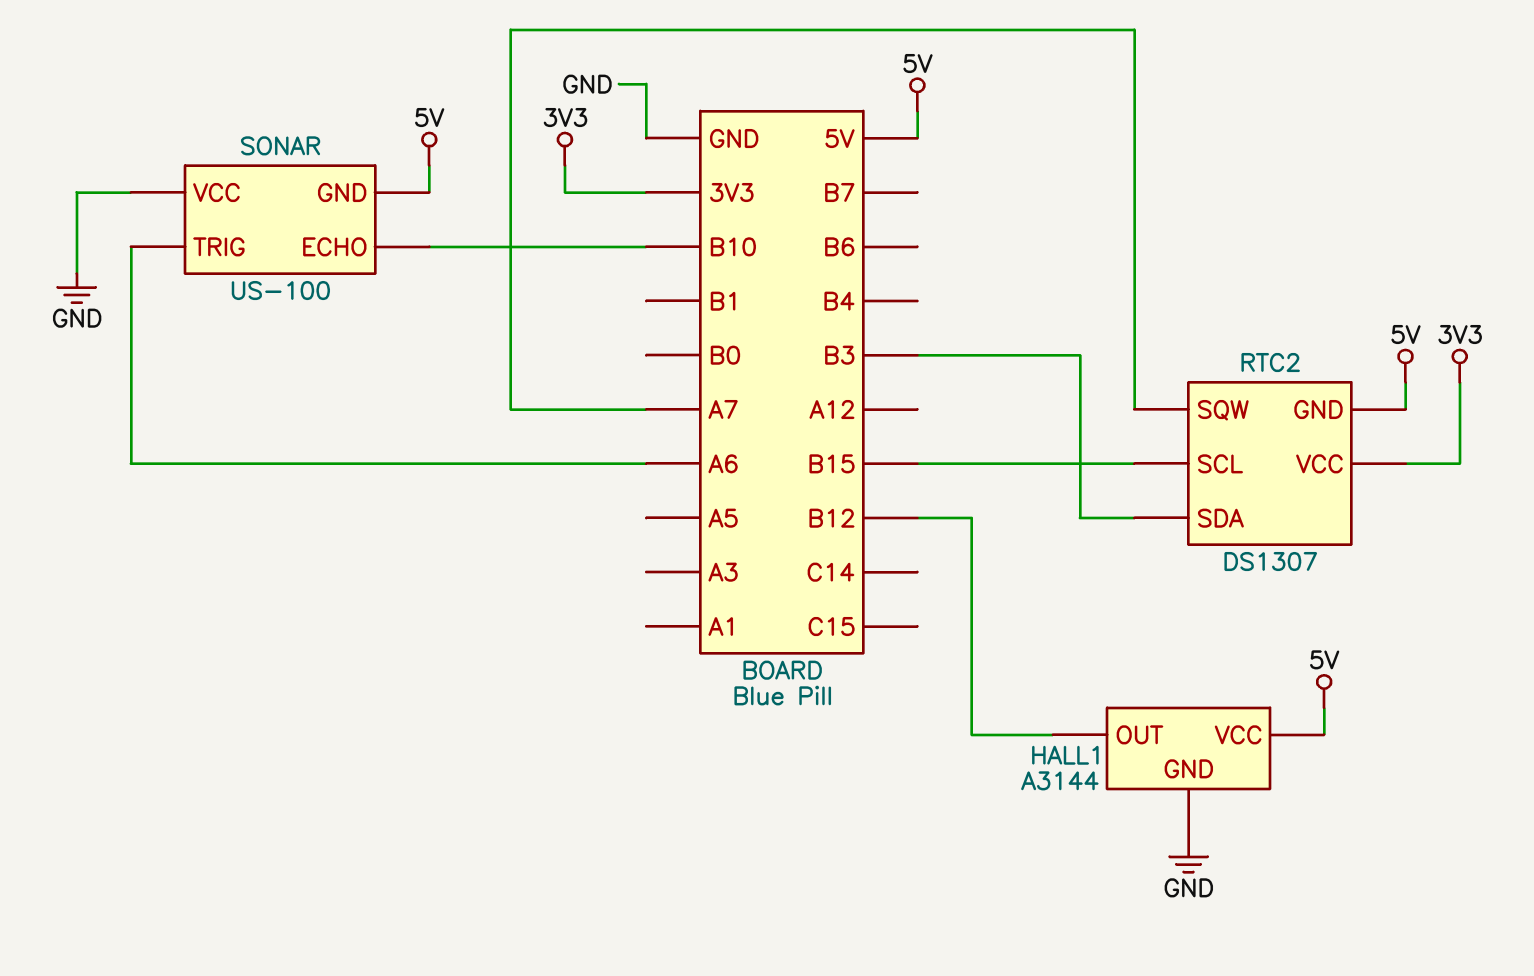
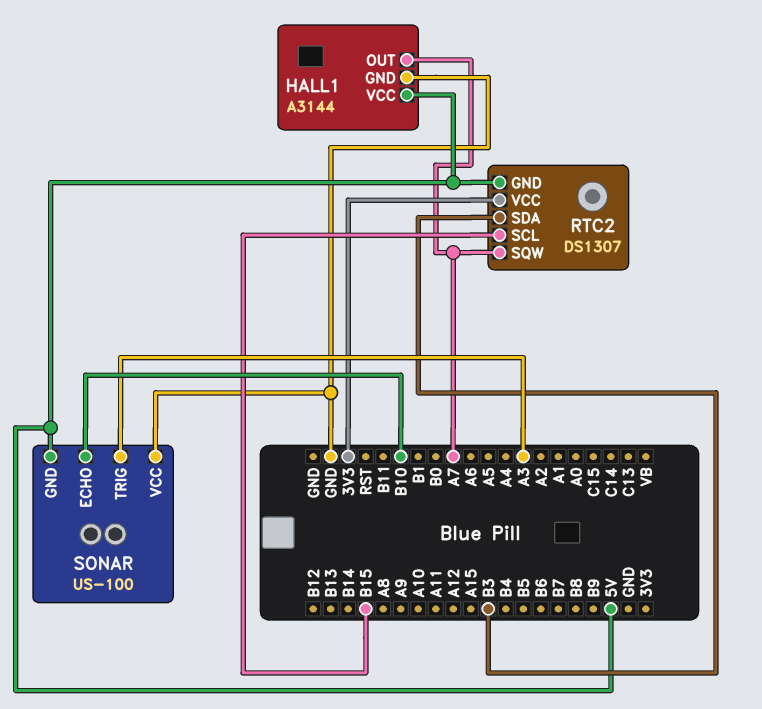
HALL1 pin OUT: B12 -> A7
SONAR pin TRIG: A6 -> A3

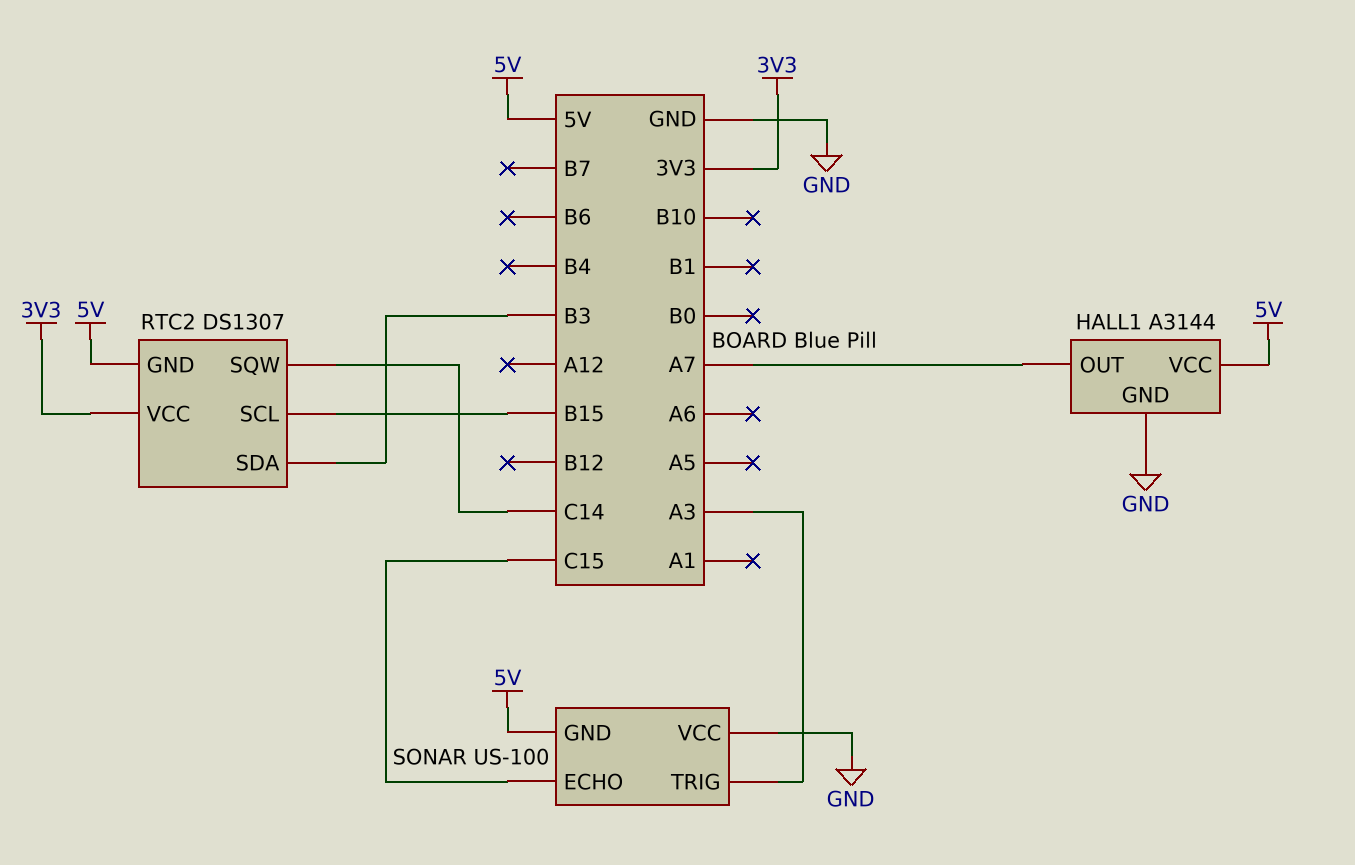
RTC2 pin SQW: A7 -> C14
SONAR pin ECHO: B10 -> C15

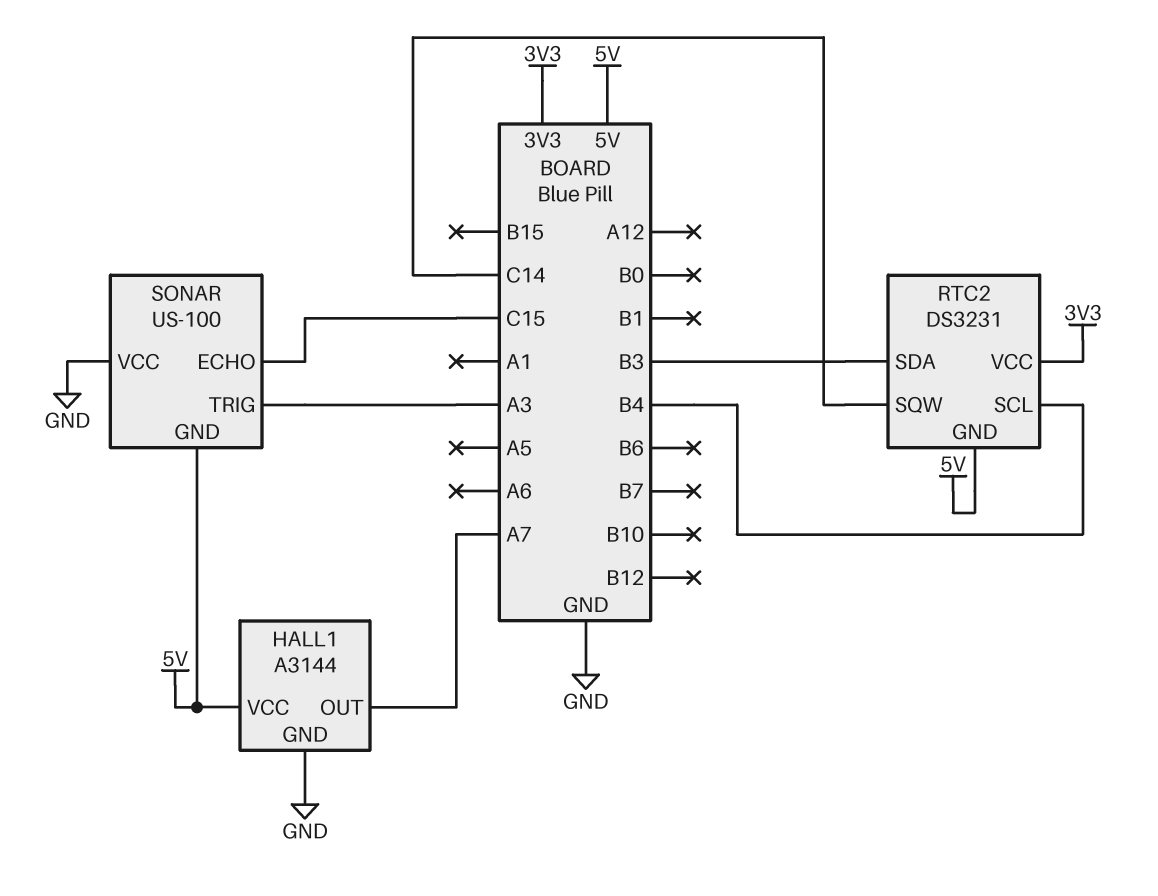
RTC2: DS1307 -> DS3231
RTC2 pin SCL: B15 -> B4

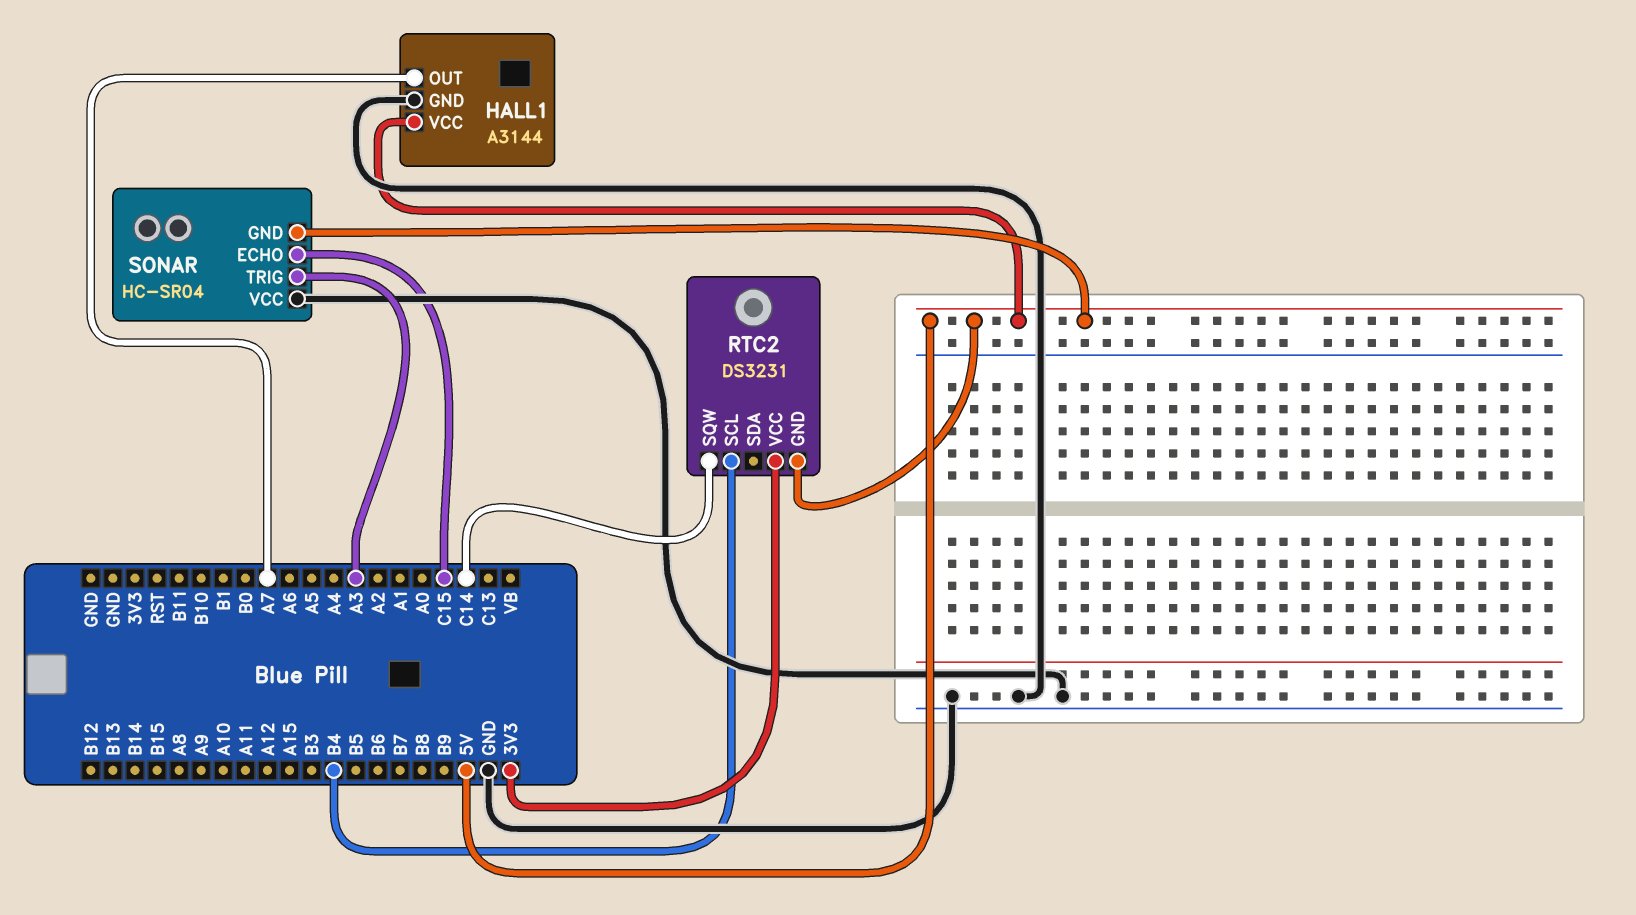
RTC2 pin SDA: B3 -> none
SONAR: US-100 -> HC-SR04

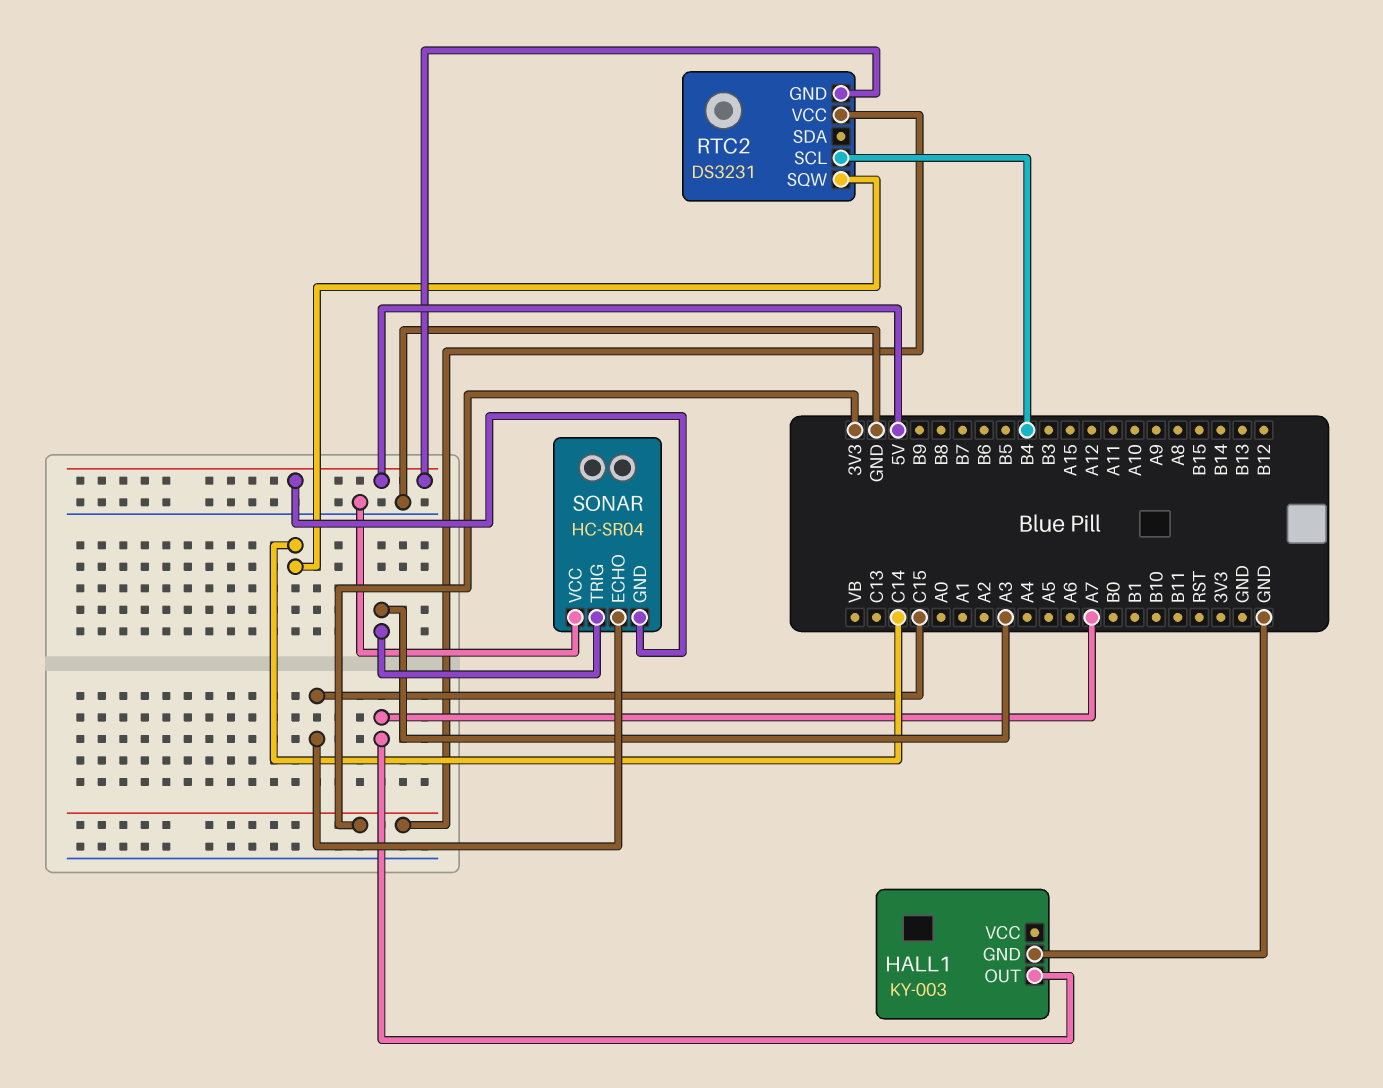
HALL1: A3144 -> KY-003
HALL1 pin VCC: 5V -> none

